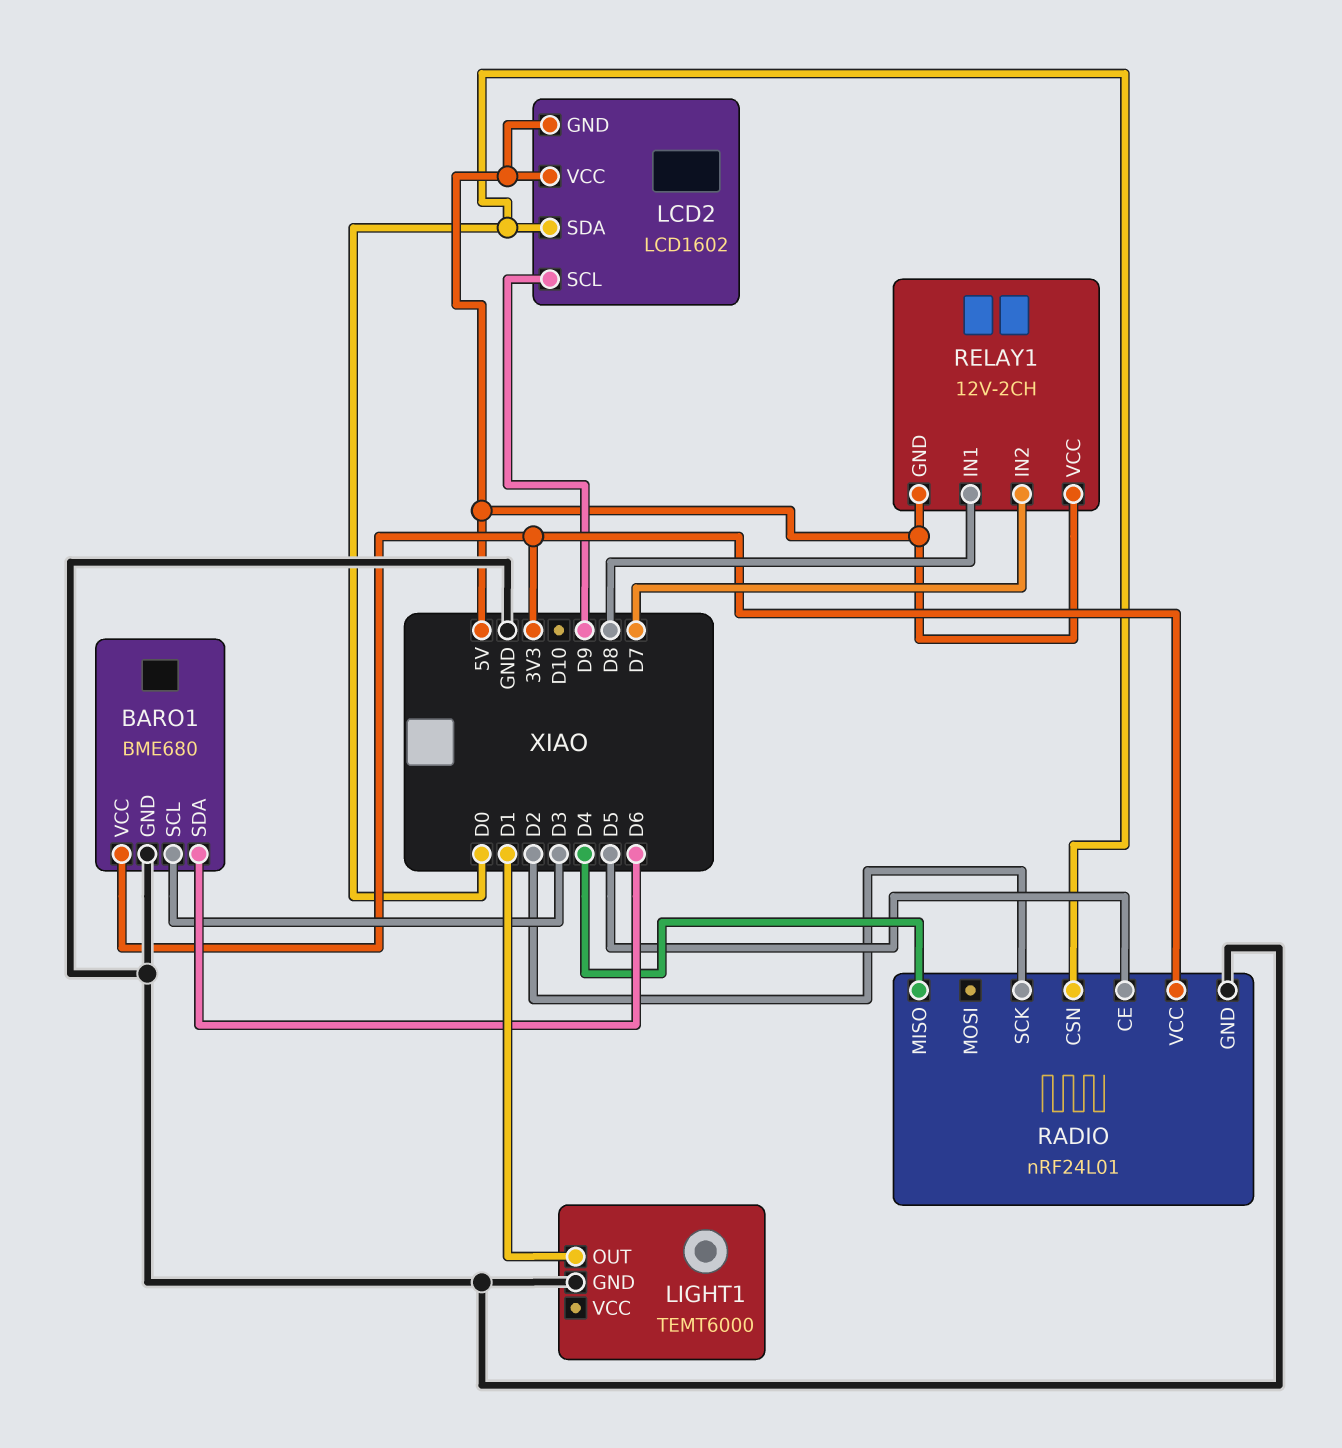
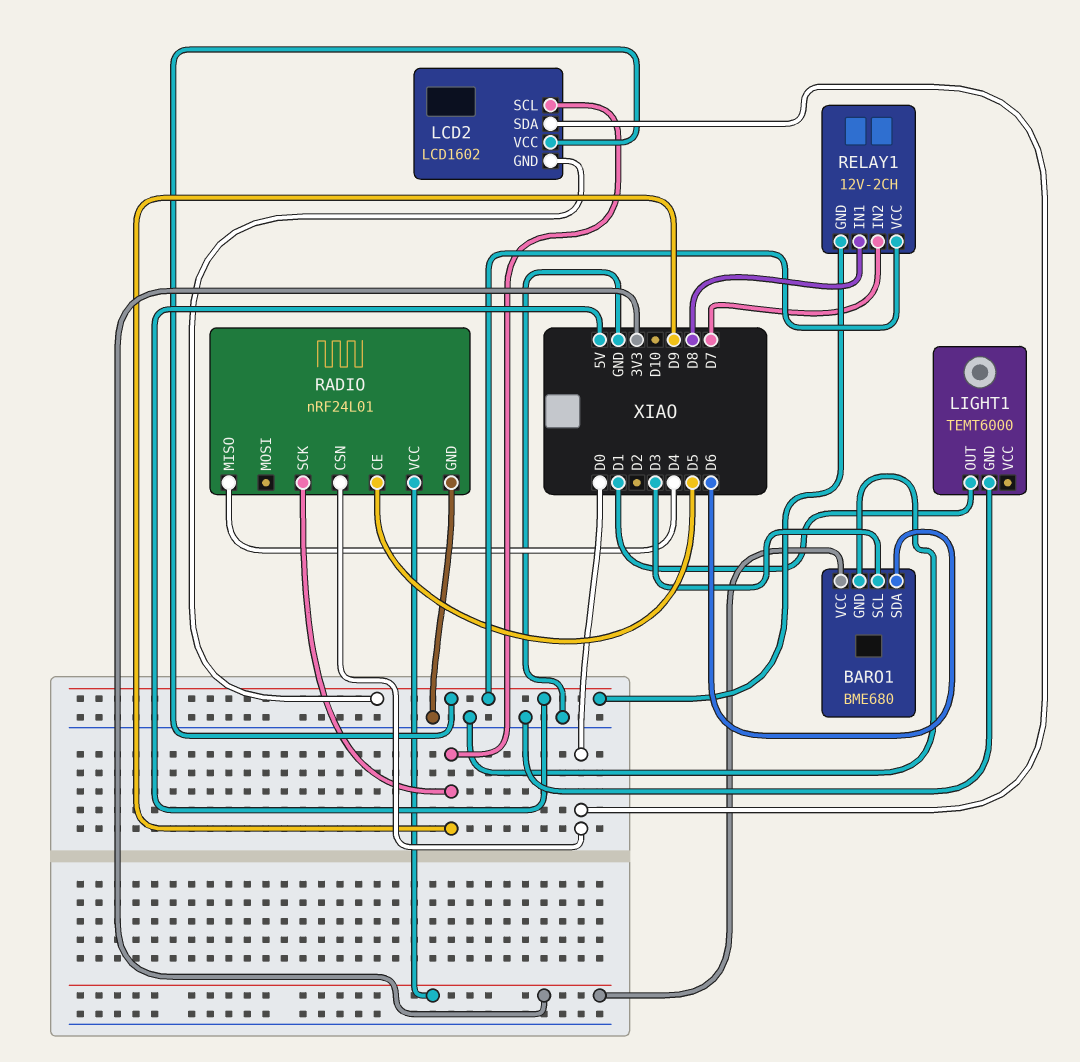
RADIO pin SCK: D2 -> D9

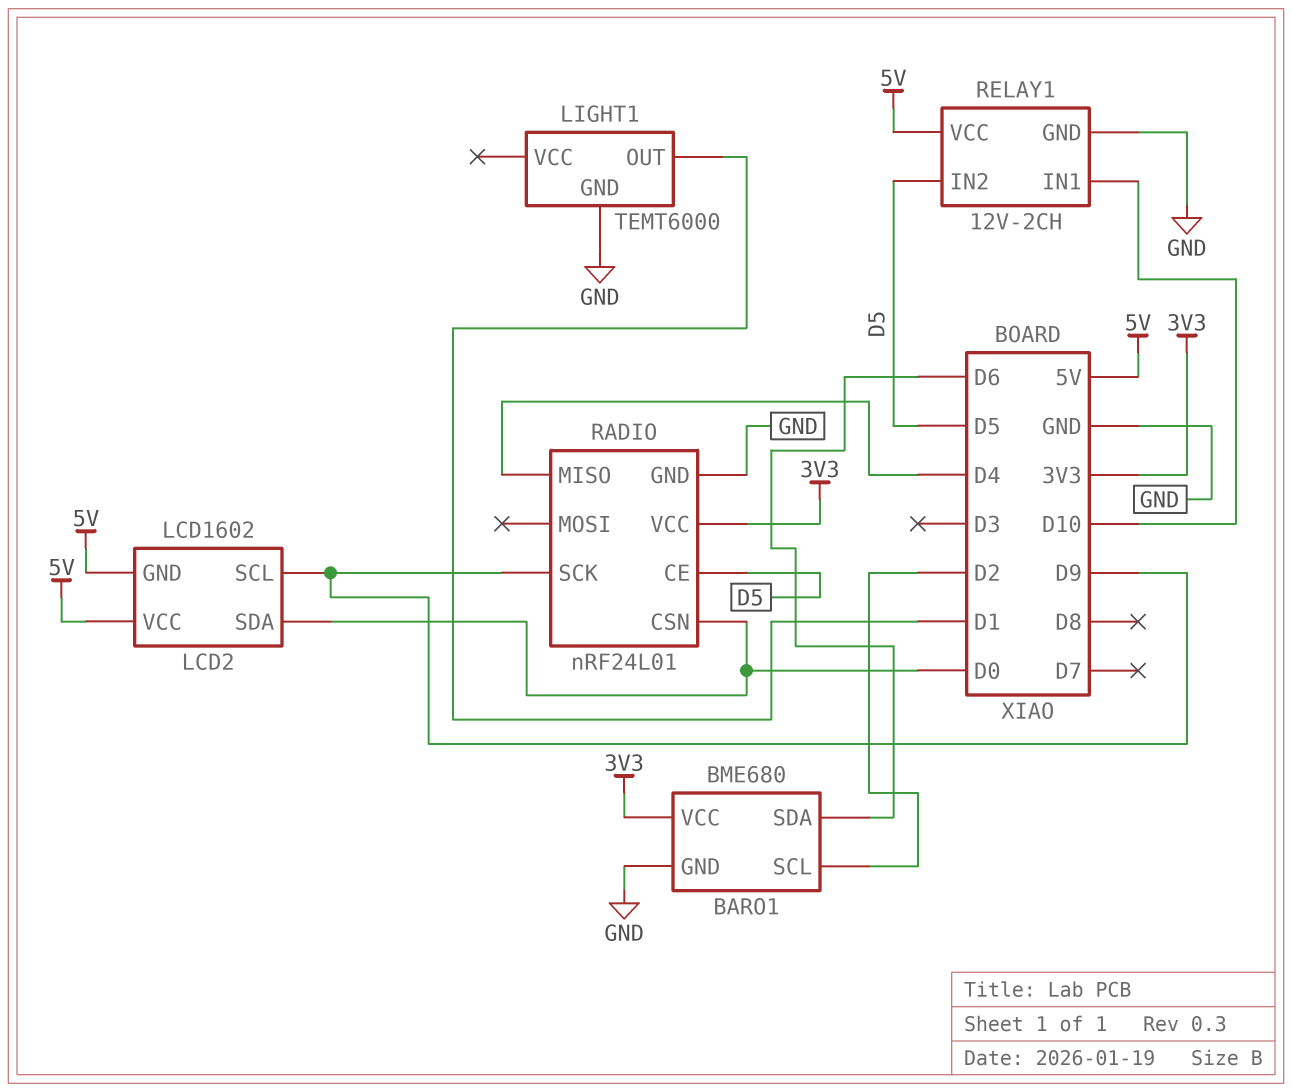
BARO1 pin SCL: D3 -> D2
RELAY1 pin GND: 5V -> GND
RELAY1 pin IN1: D8 -> D10
RELAY1 pin IN2: D7 -> D5

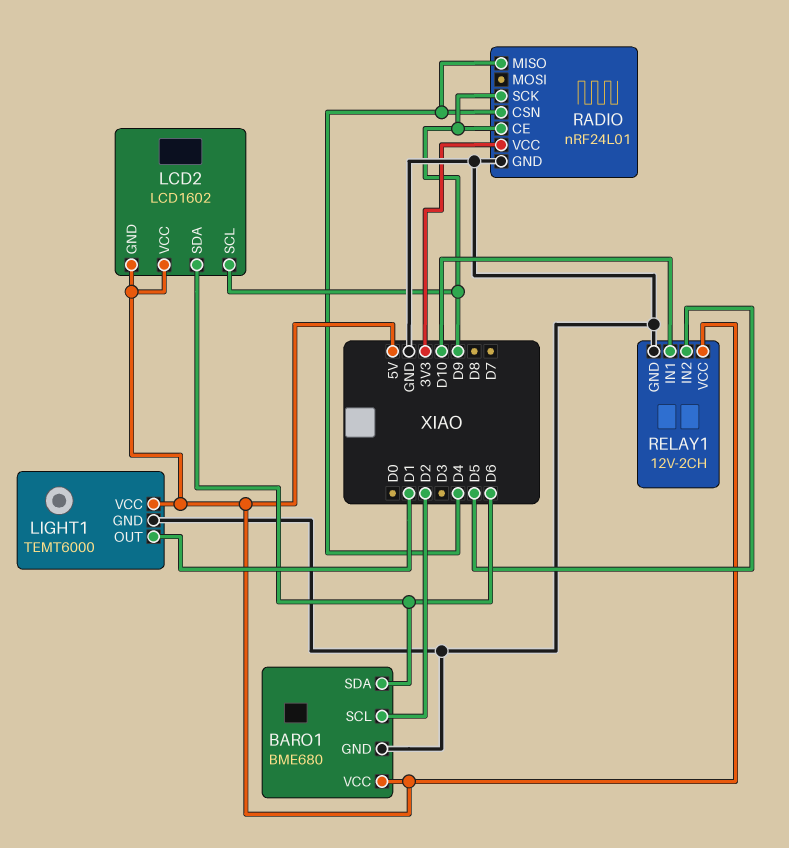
BARO1 pin VCC: 3V3 -> 5V
LCD2 pin SDA: D0 -> D6
LIGHT1 pin VCC: none -> 5V
RADIO pin CE: D5 -> D9
RADIO pin CSN: D0 -> D4

